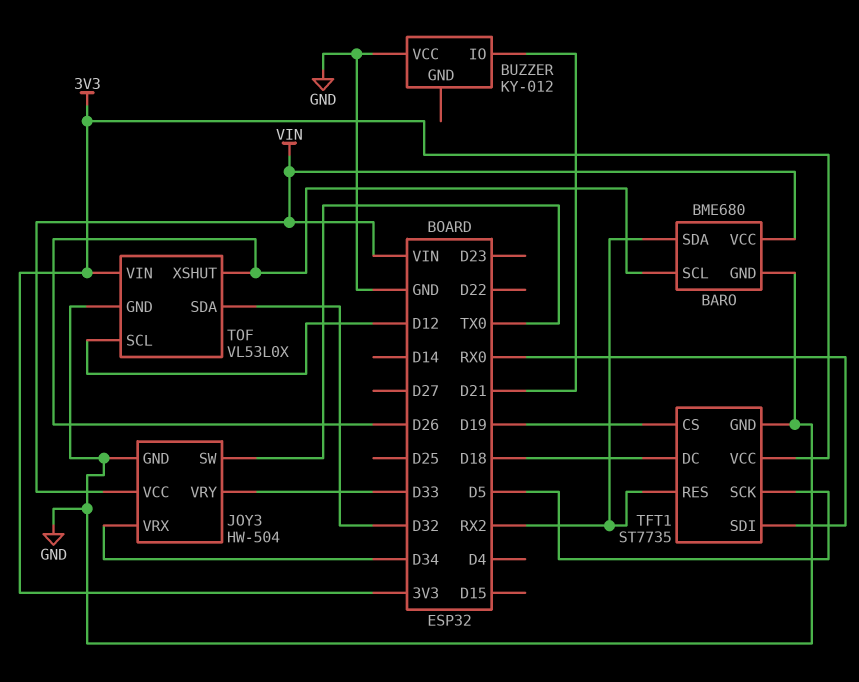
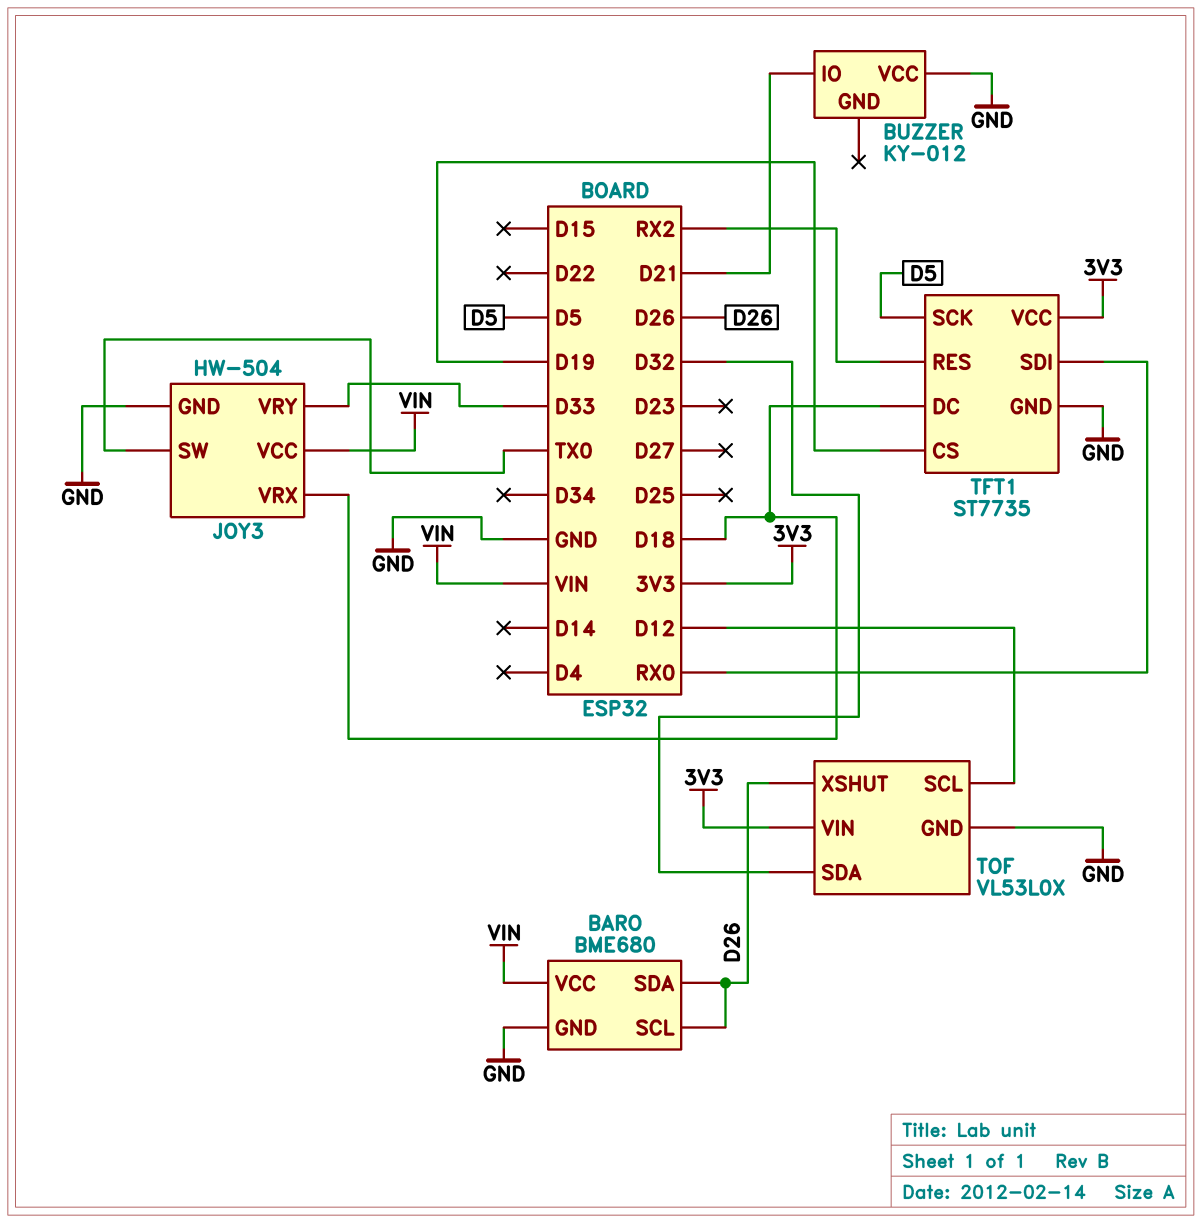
BARO pin SDA: RX2 -> D26
JOY3 pin VRX: D34 -> D18

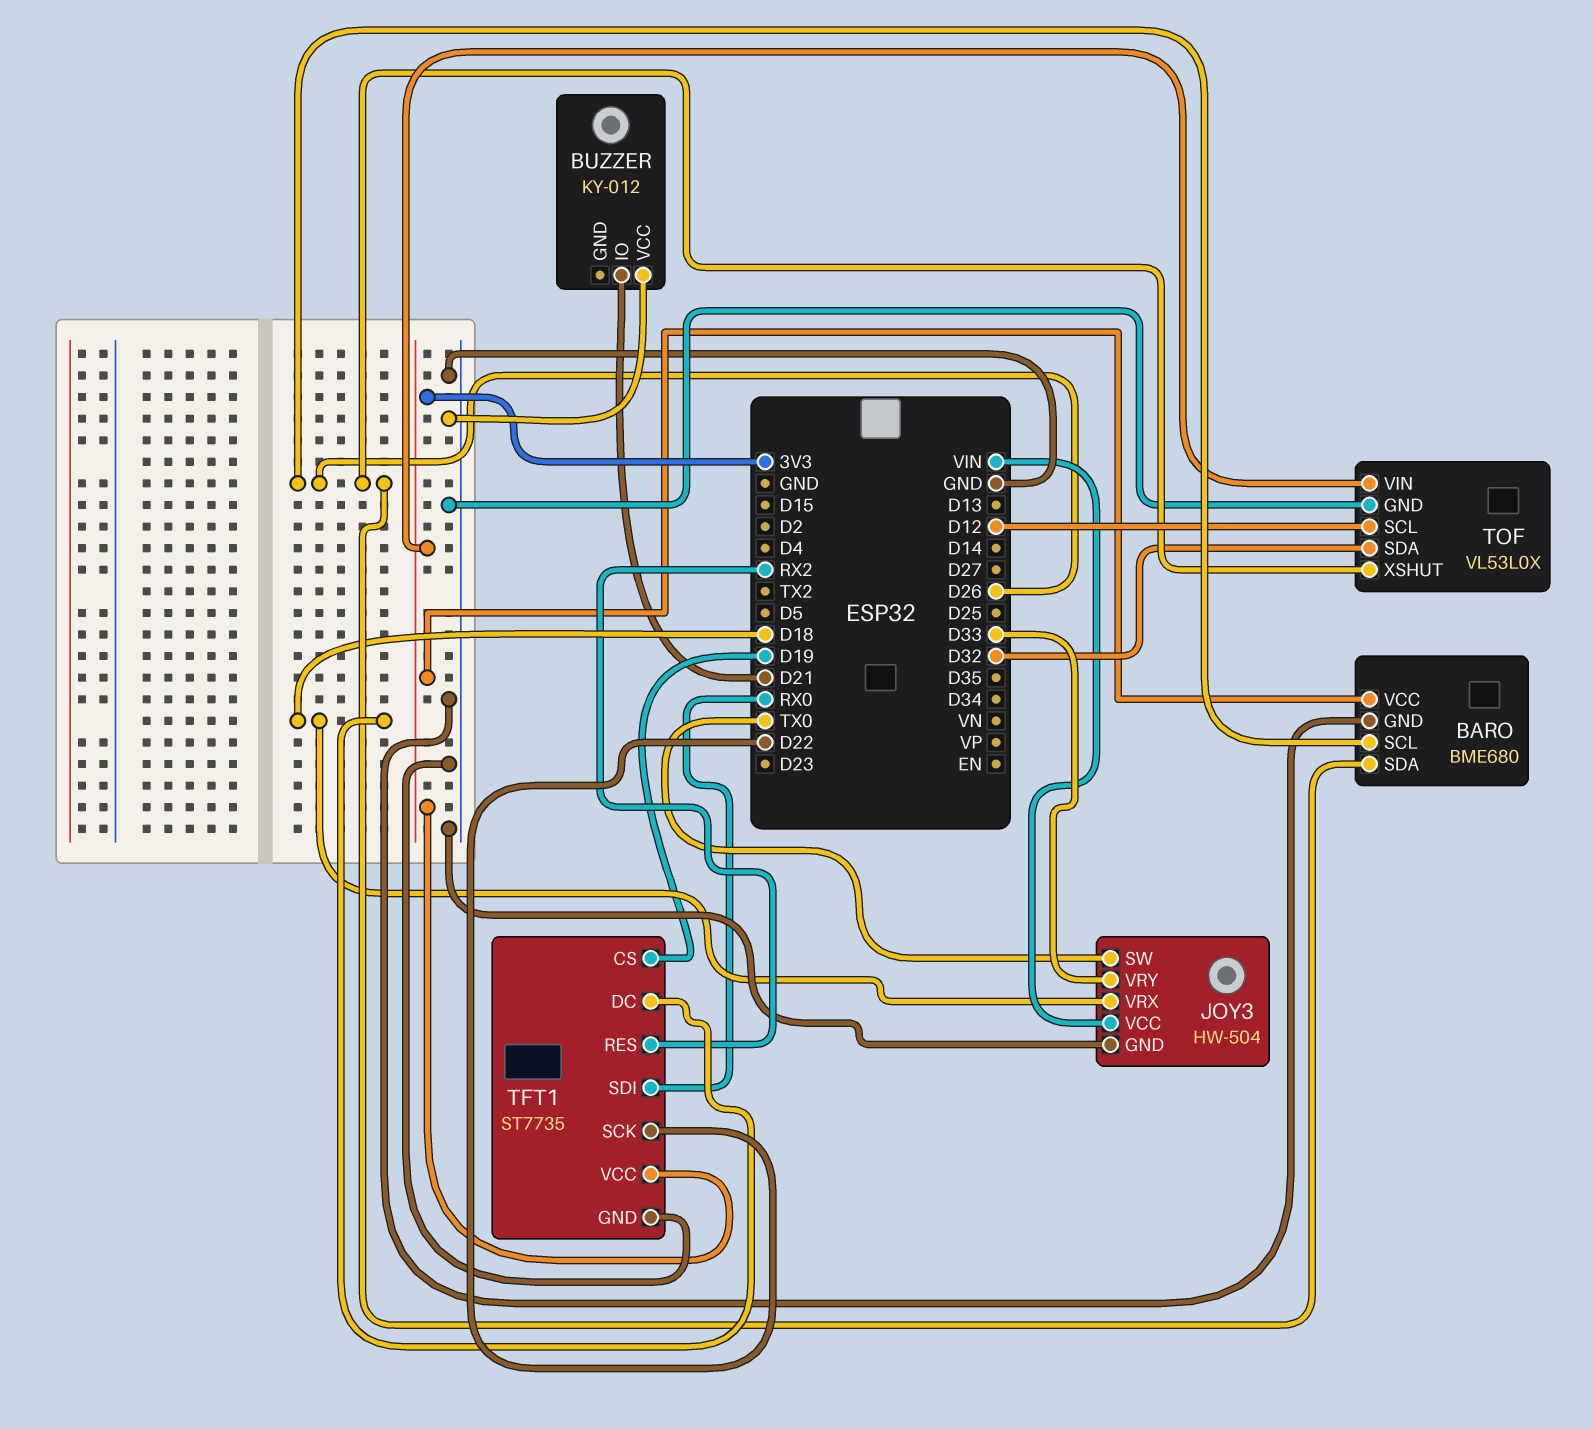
BARO pin VCC: VIN -> 3V3
TFT1 pin SCK: D5 -> D22

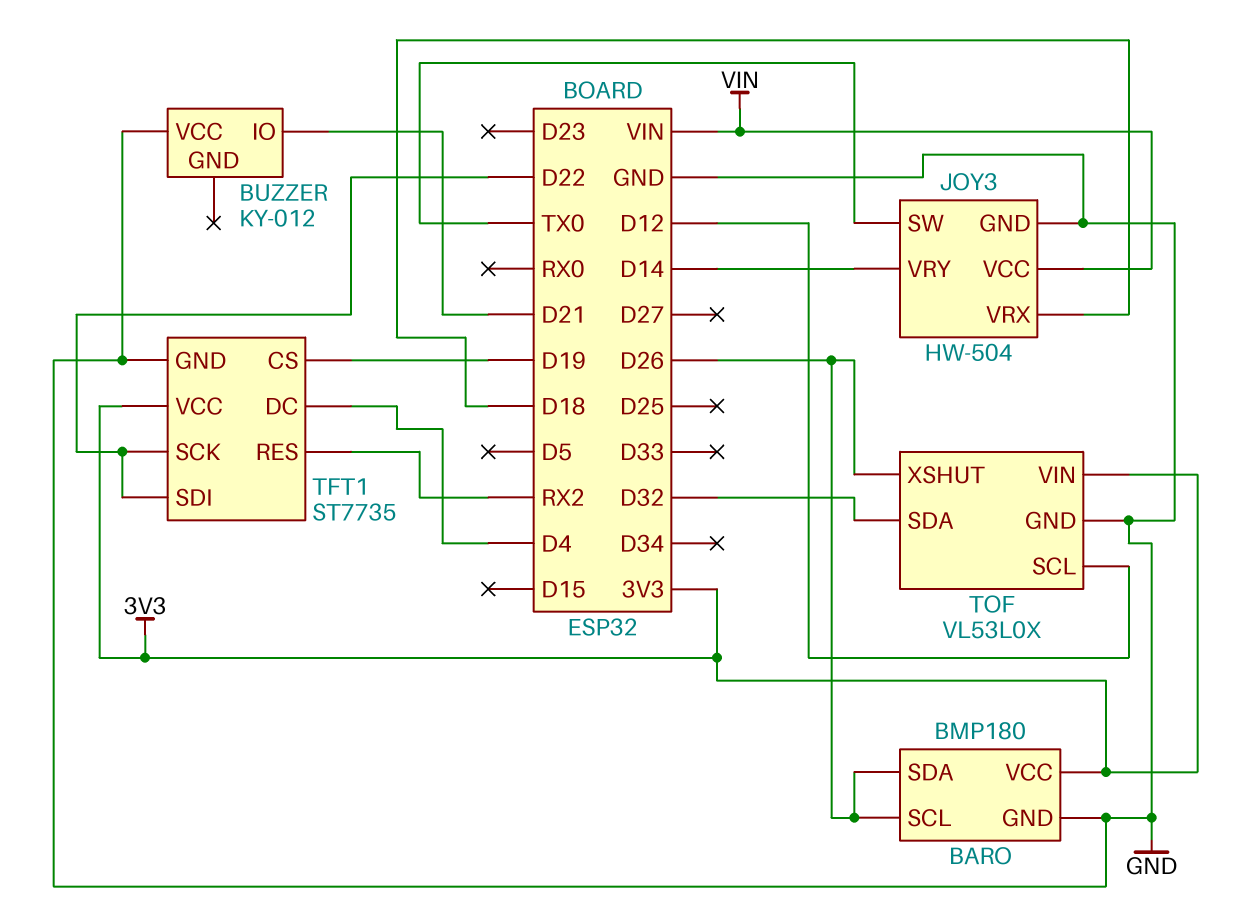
BARO: BME680 -> BMP180
JOY3 pin VRY: D33 -> D14
TFT1 pin DC: D18 -> D4
TFT1 pin SDI: RX0 -> D22

